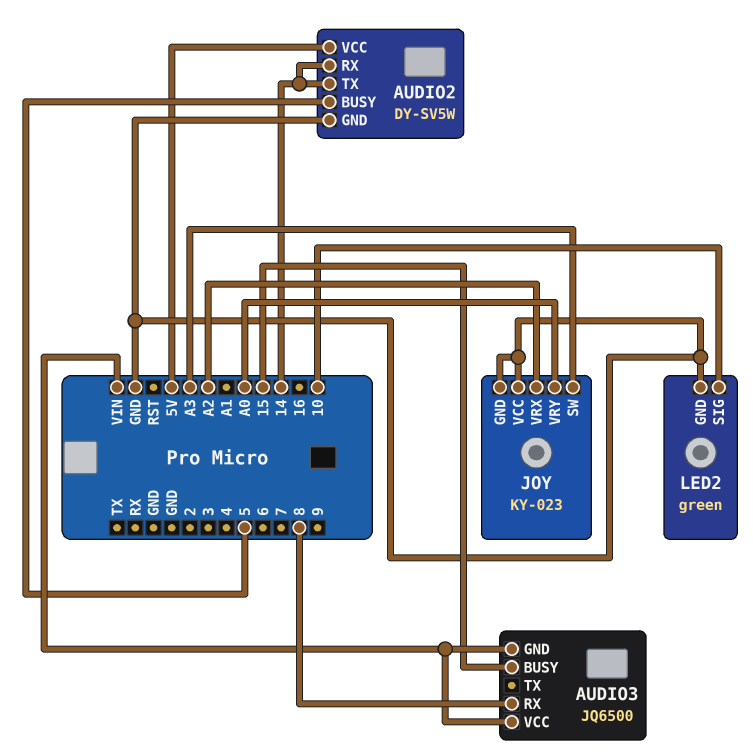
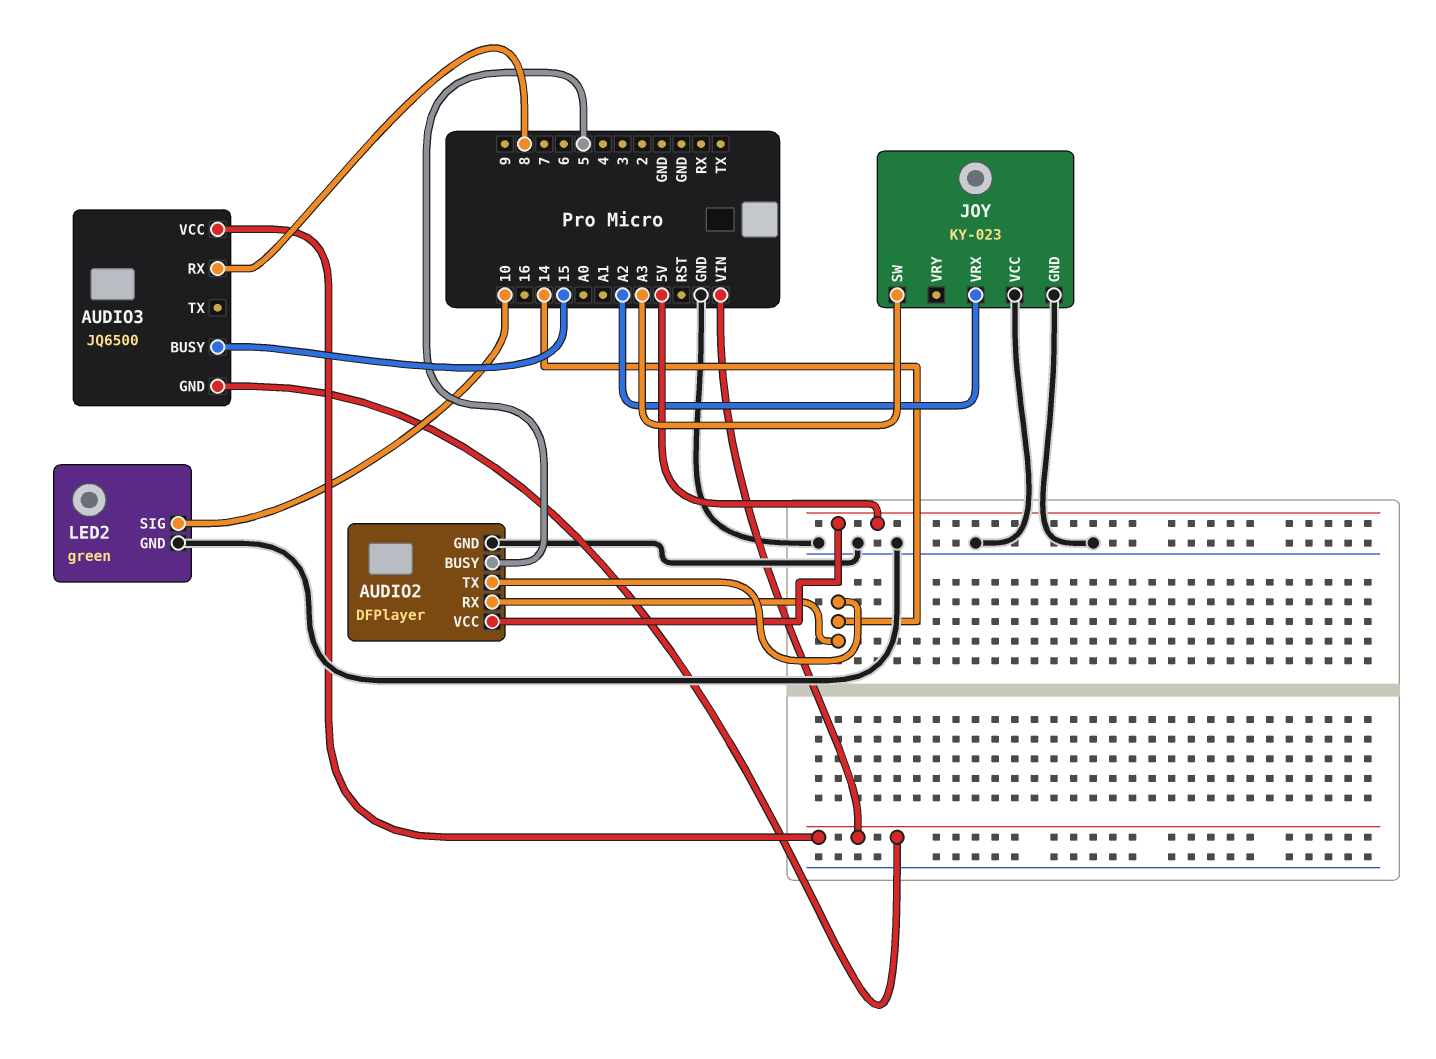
AUDIO2: DY-SV5W -> DFPlayer
JOY pin VRY: A0 -> none

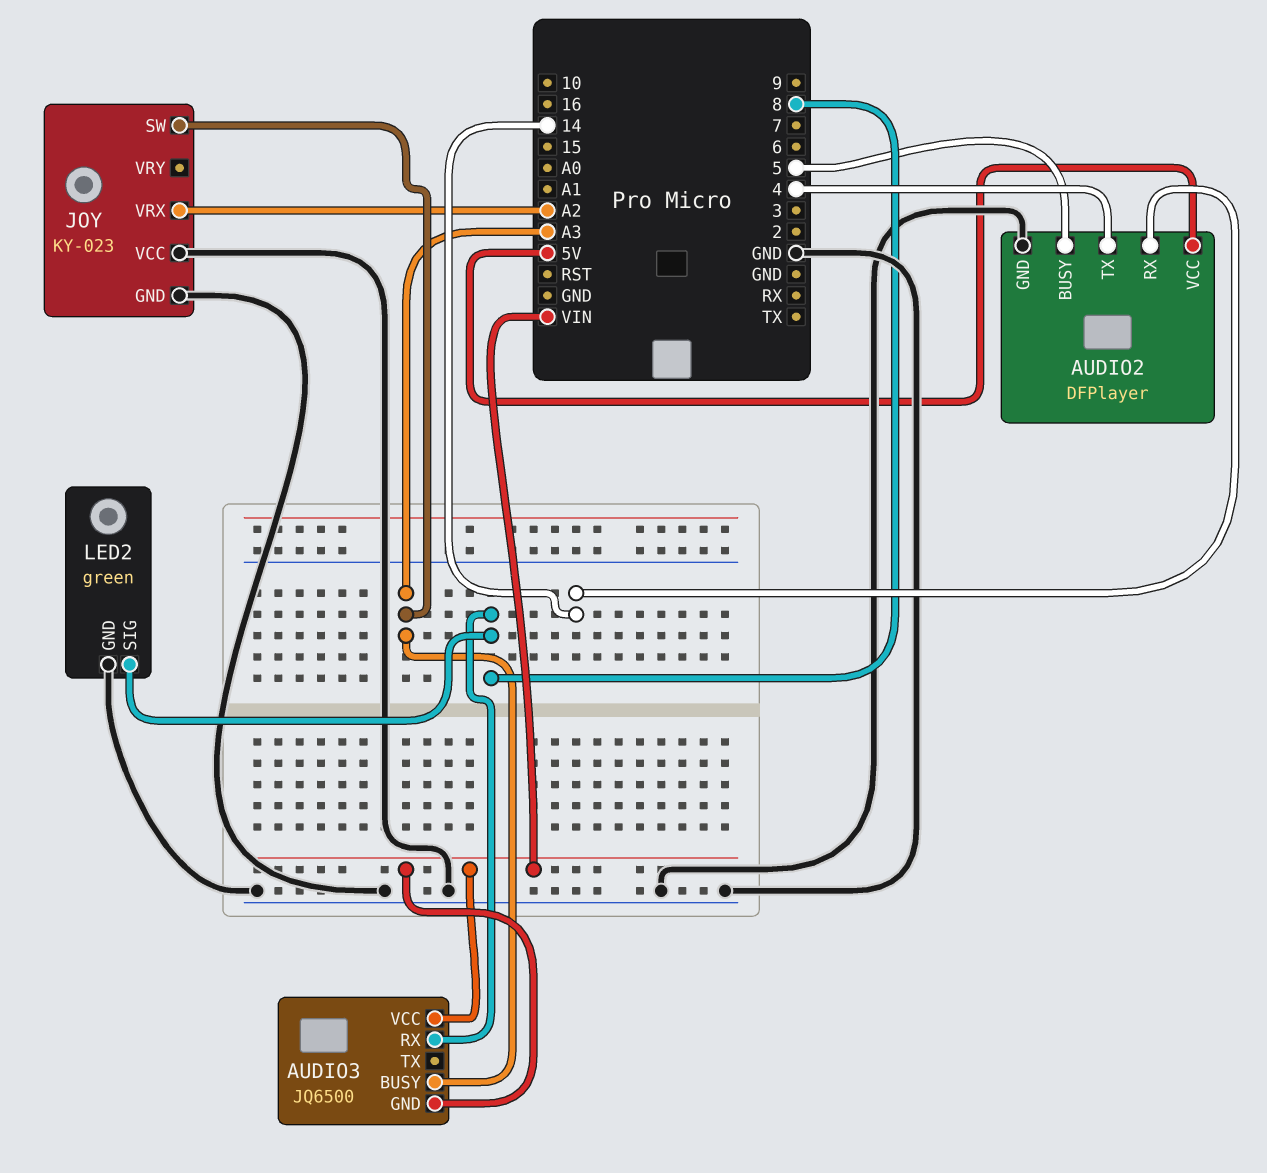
AUDIO2 pin TX: 14 -> 4
AUDIO3 pin BUSY: 15 -> A3
LED2 pin SIG: 10 -> 8

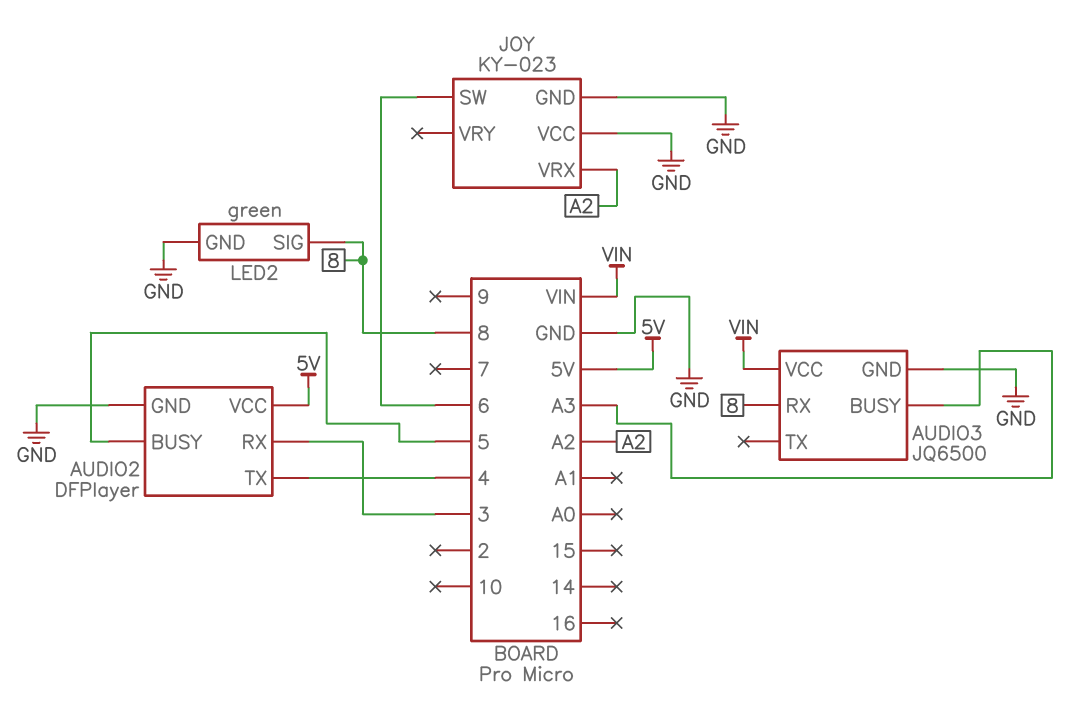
AUDIO2 pin RX: 14 -> 3
AUDIO3 pin GND: VIN -> GND
JOY pin SW: A3 -> 6

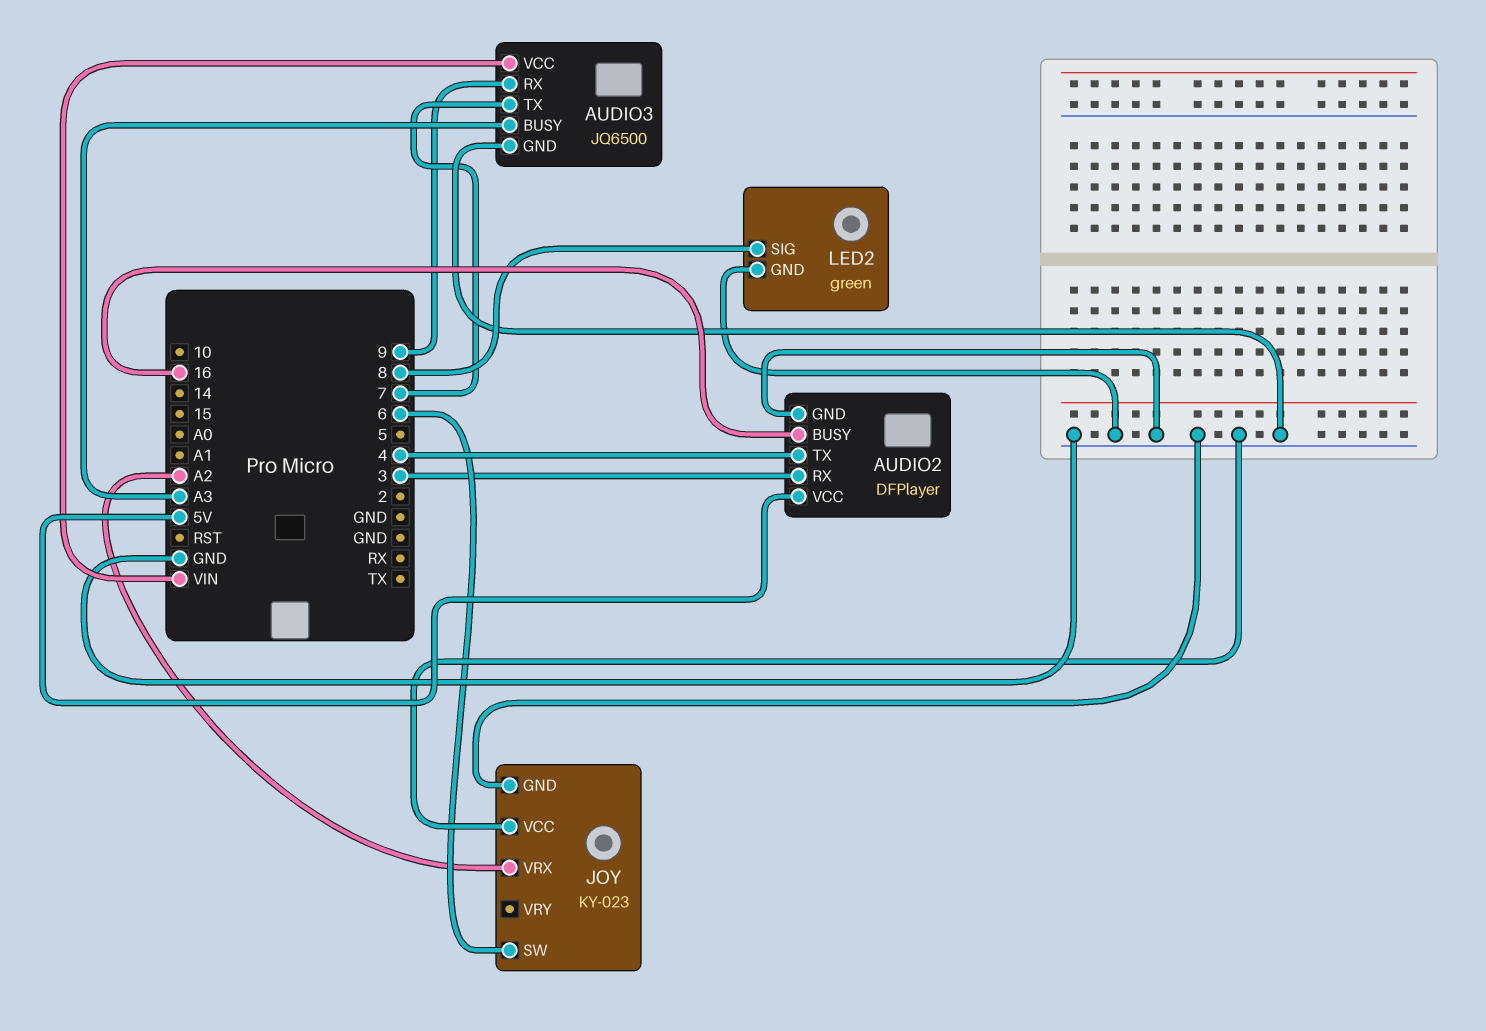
AUDIO2 pin BUSY: 5 -> 16
AUDIO3 pin RX: 8 -> 9
AUDIO3 pin TX: none -> 7

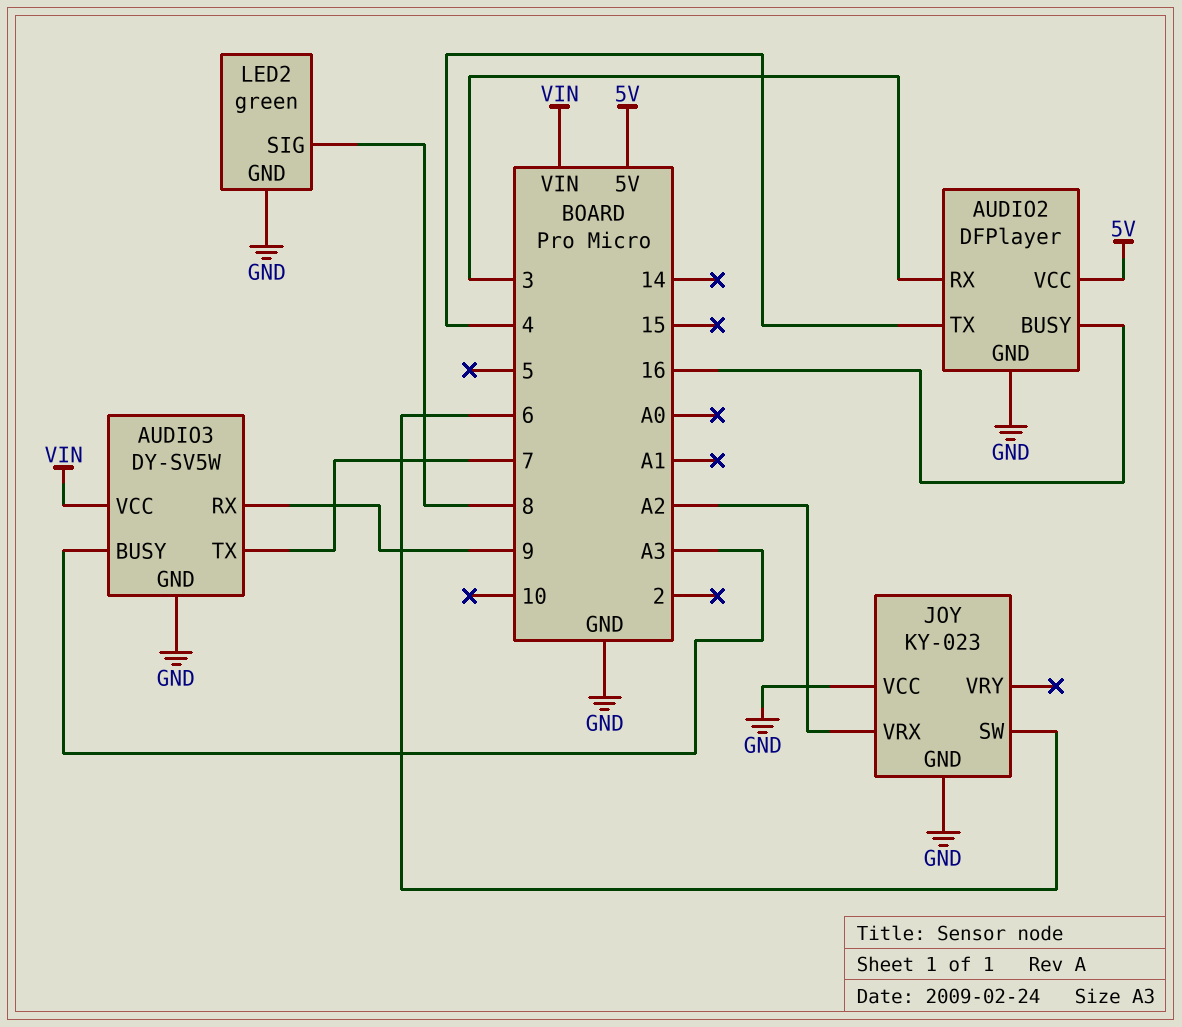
AUDIO3: JQ6500 -> DY-SV5W

